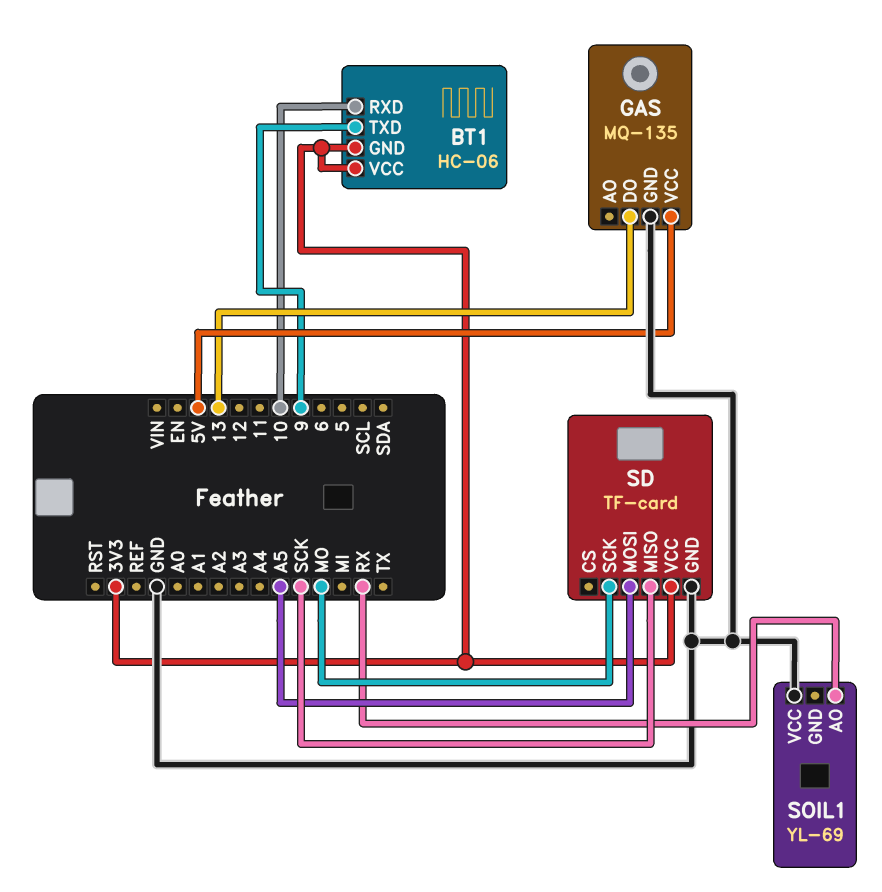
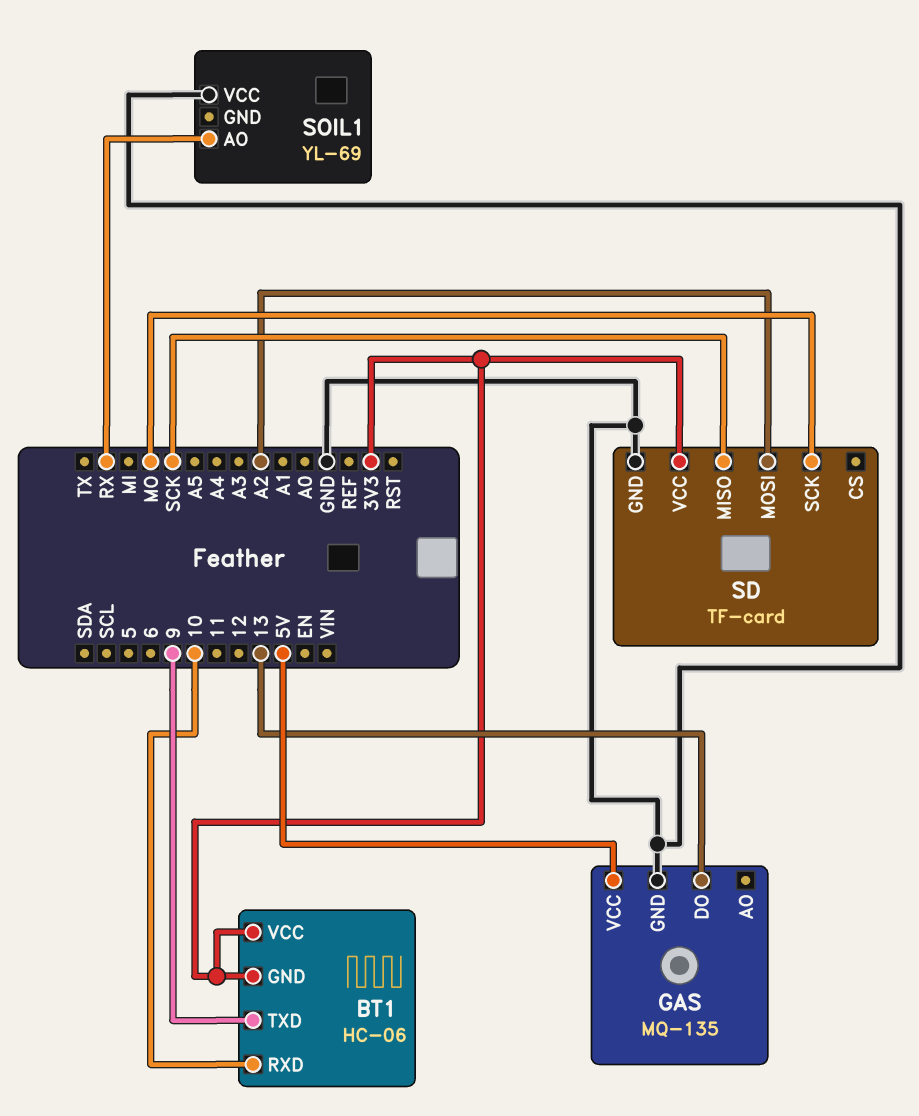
SD pin MOSI: A5 -> A2

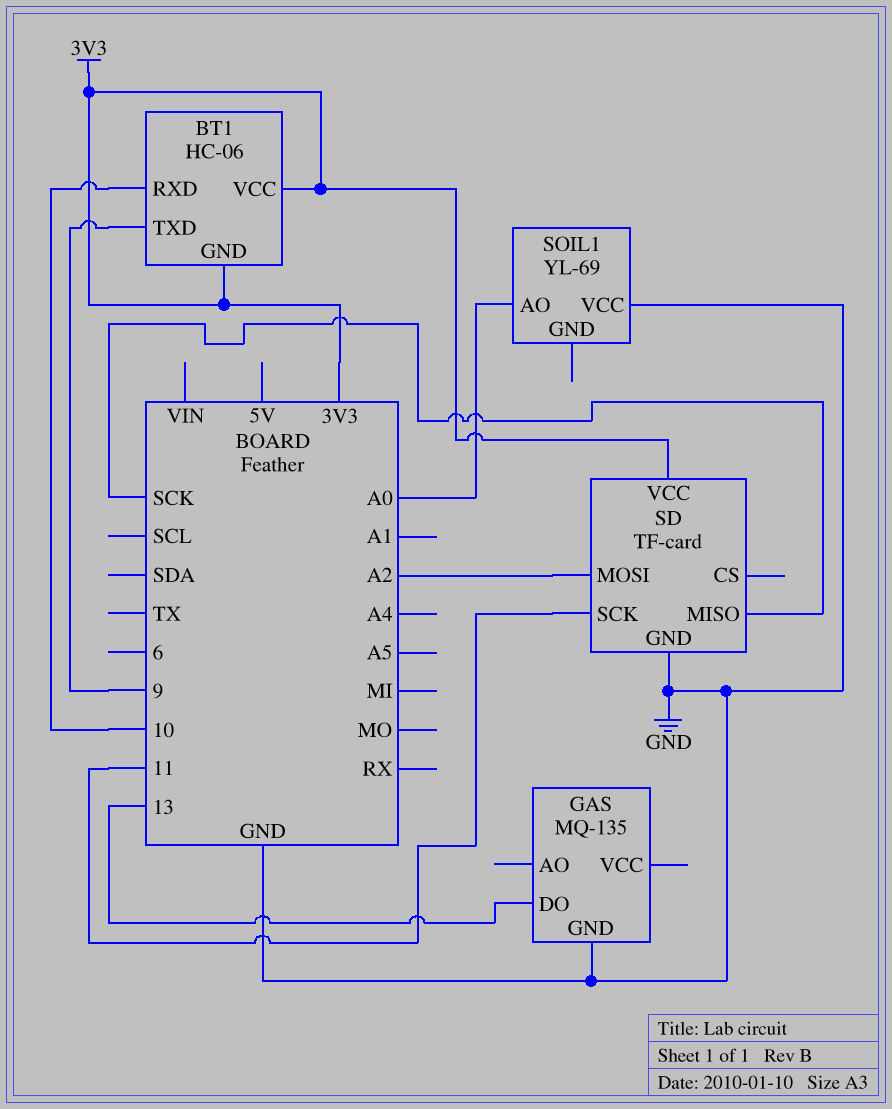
GAS pin VCC: 5V -> none
SD pin SCK: MO -> 11
SOIL1 pin AO: RX -> A0

